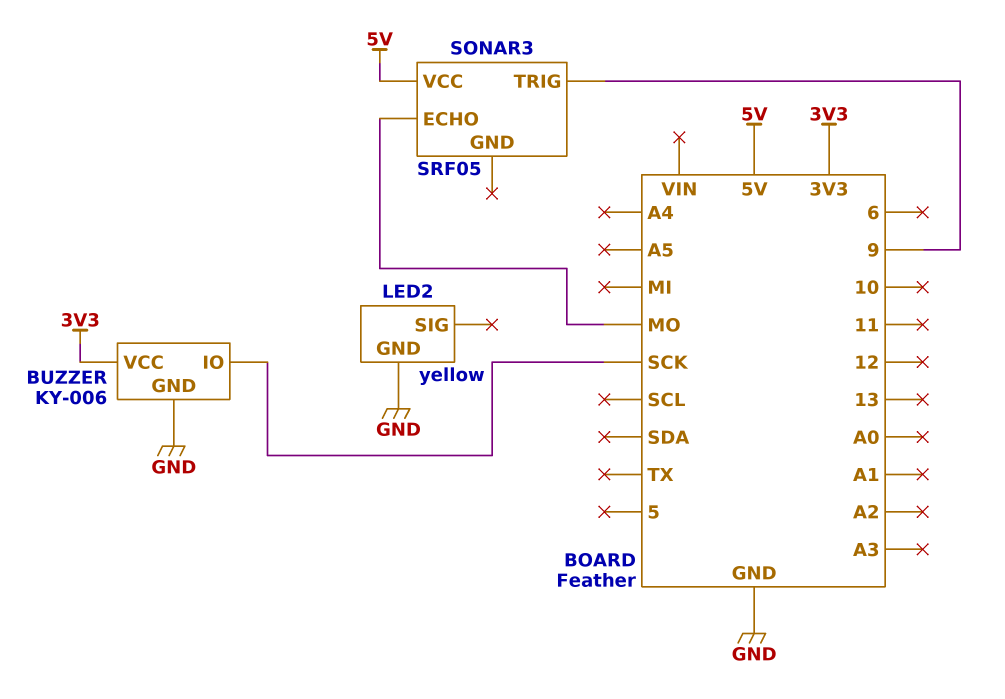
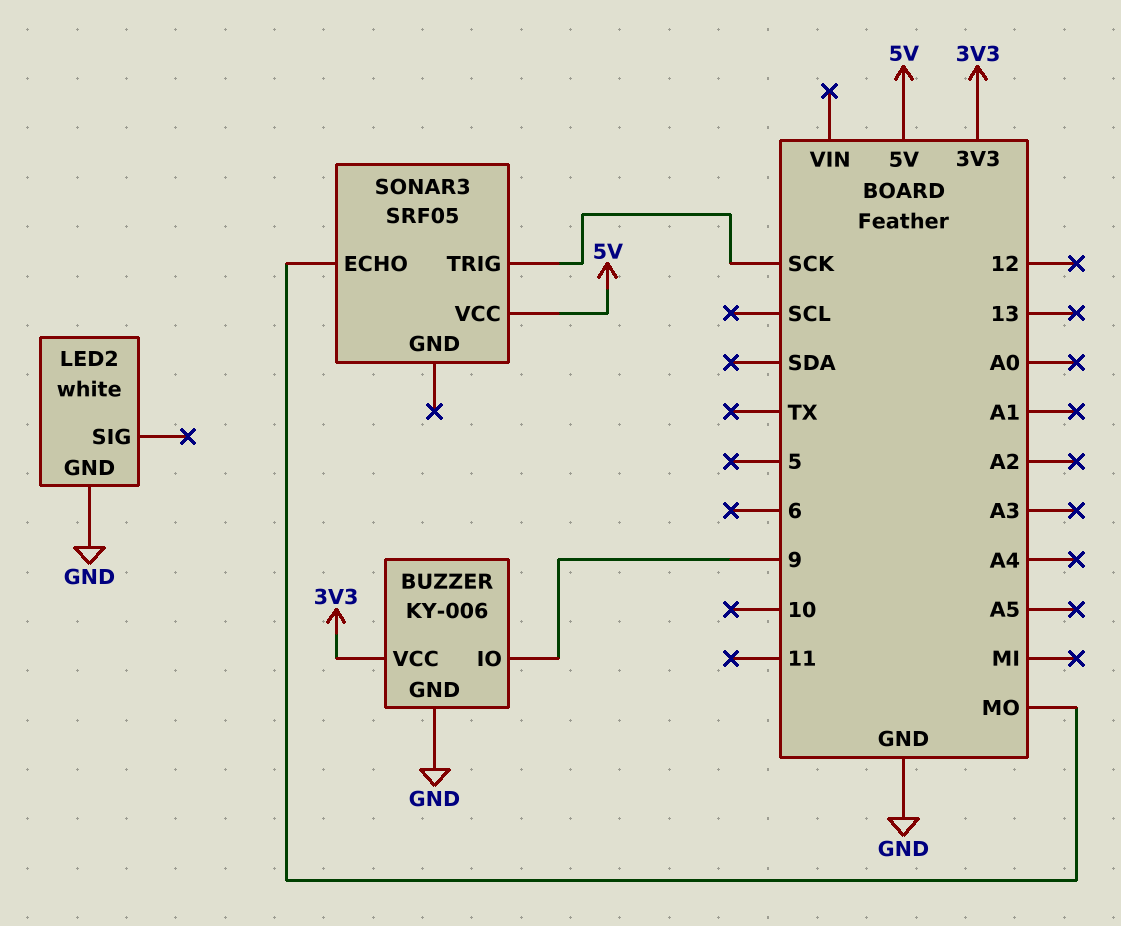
BUZZER pin IO: SCK -> 9
LED2: yellow -> white
SONAR3 pin TRIG: 9 -> SCK

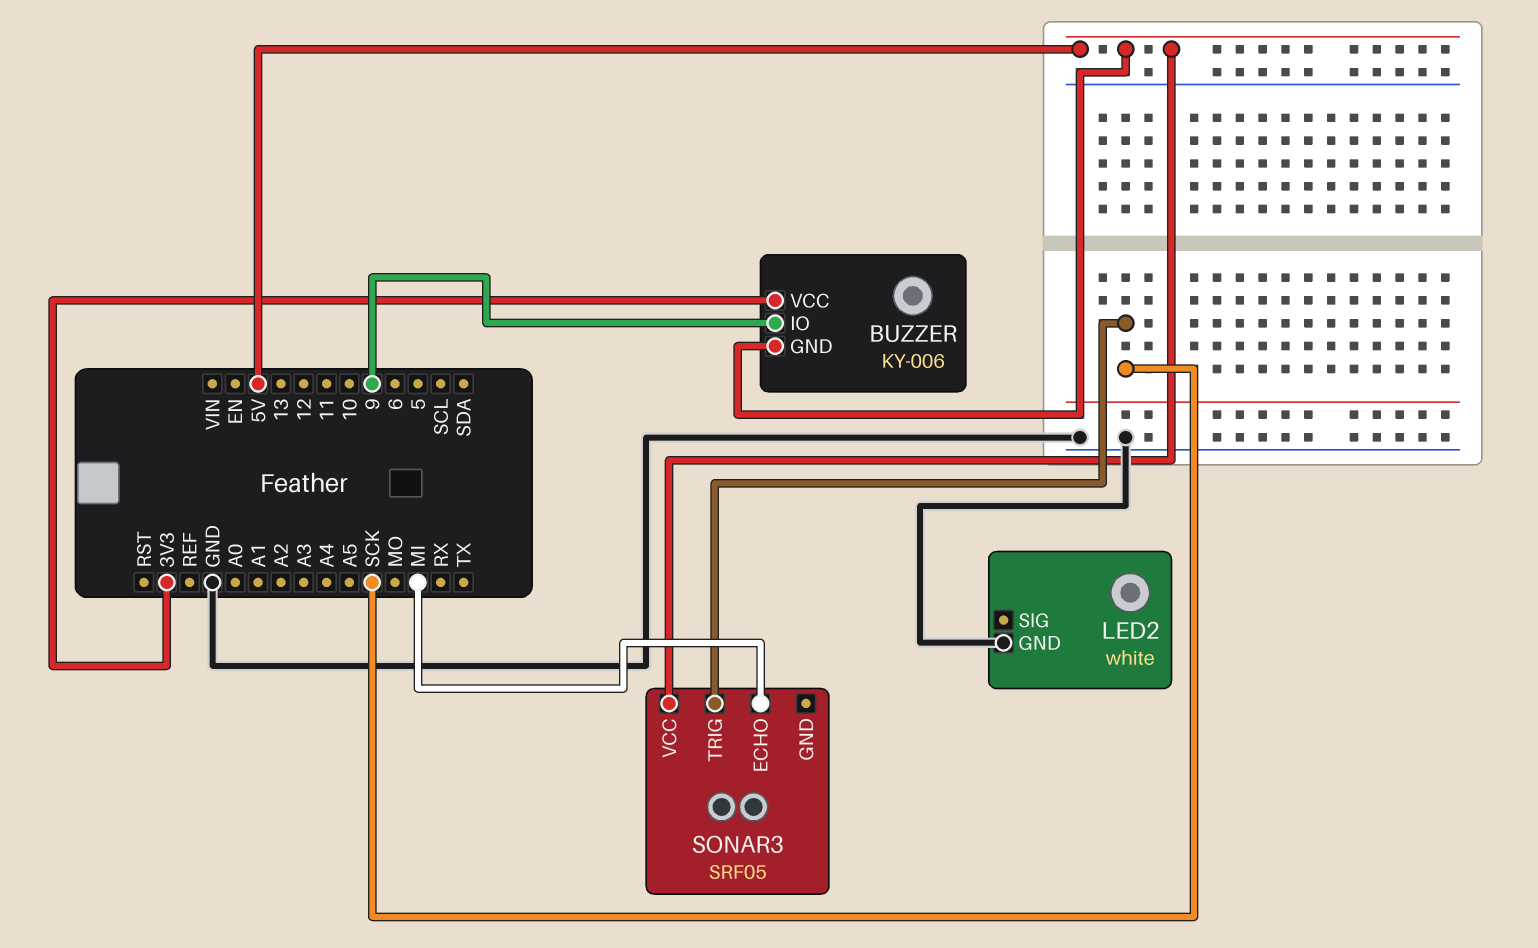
BUZZER pin GND: GND -> 5V
SONAR3 pin ECHO: MO -> MI

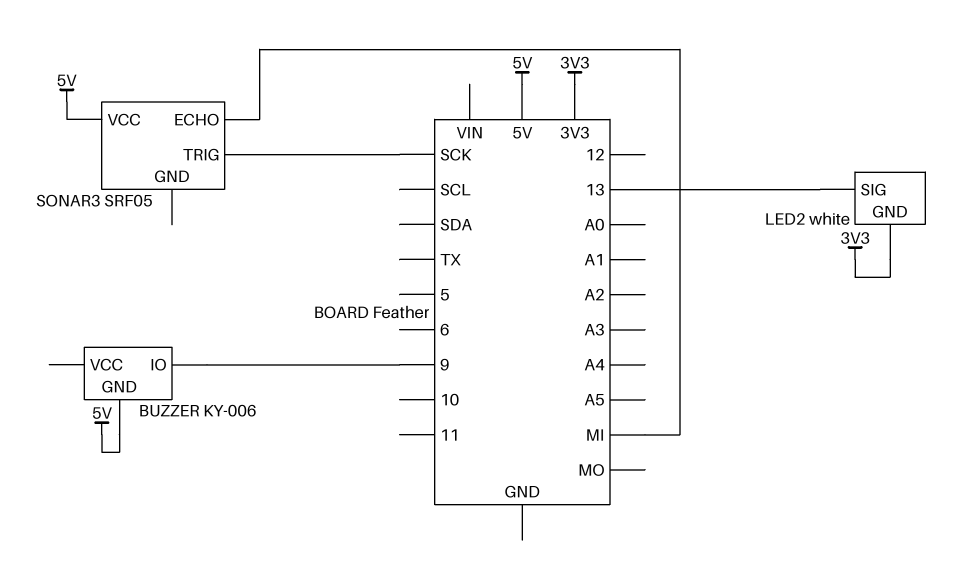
BUZZER pin VCC: 3V3 -> none
LED2 pin GND: GND -> 3V3
LED2 pin SIG: none -> 13

